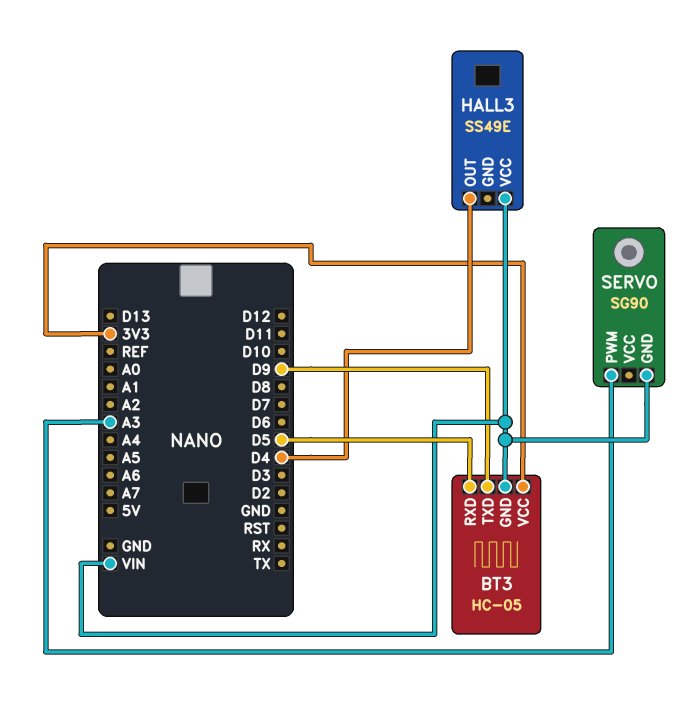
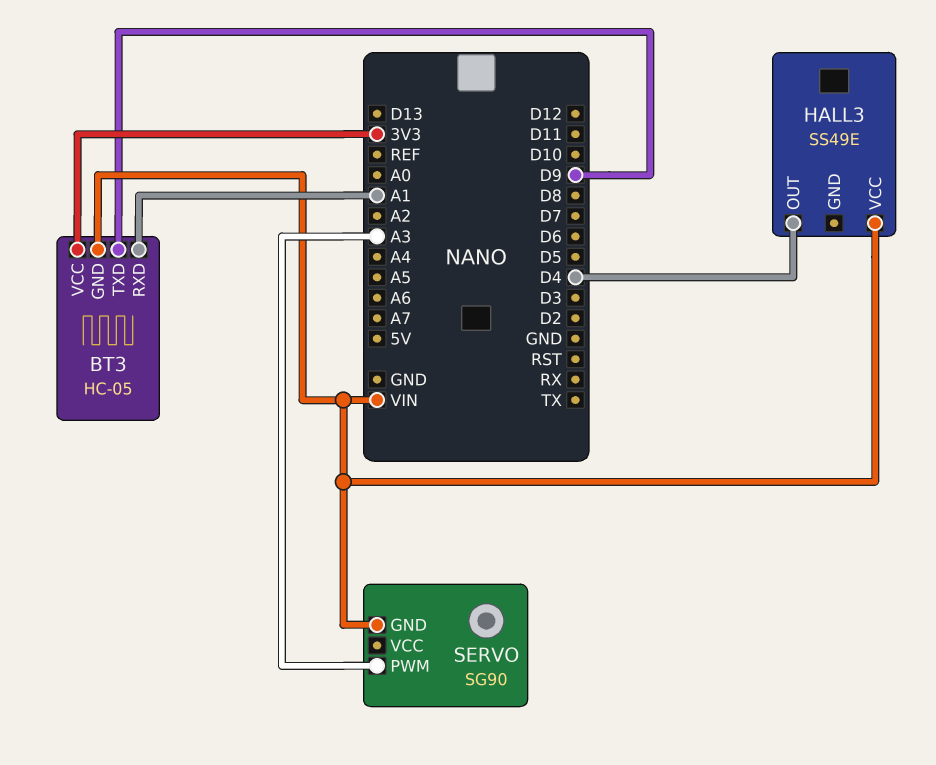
BT3 pin RXD: D5 -> A1

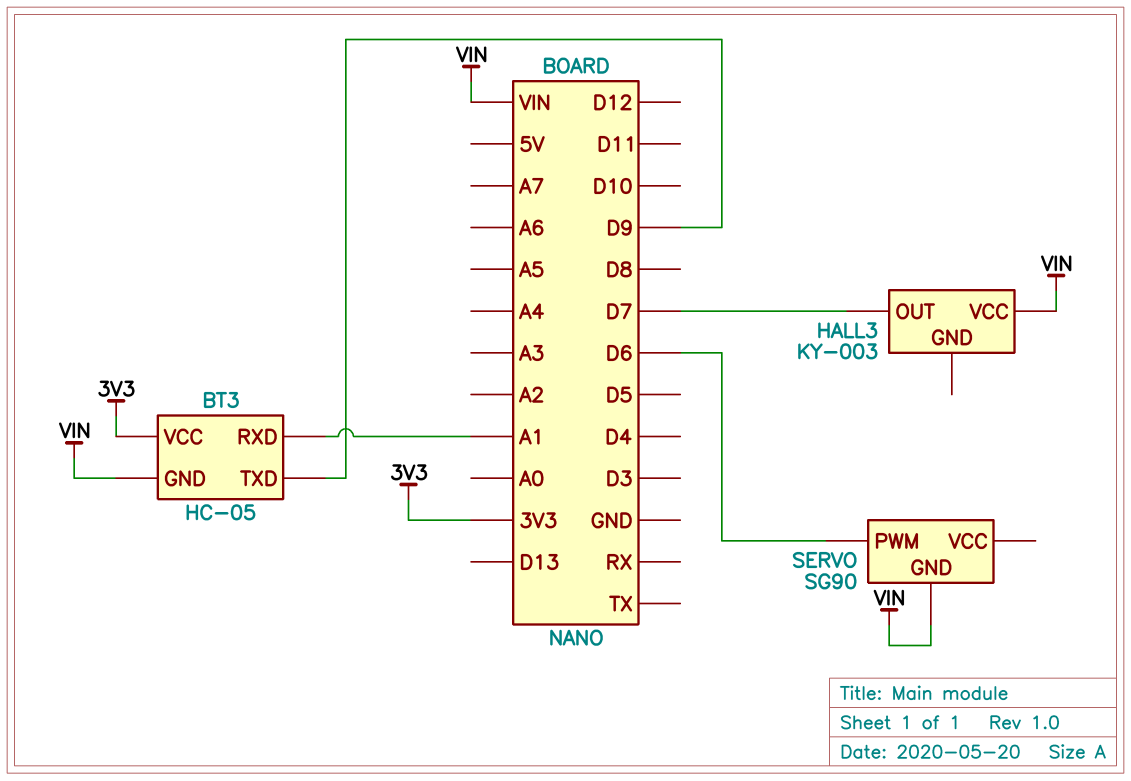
HALL3: SS49E -> KY-003
HALL3 pin OUT: D4 -> D7
SERVO pin PWM: A3 -> D6

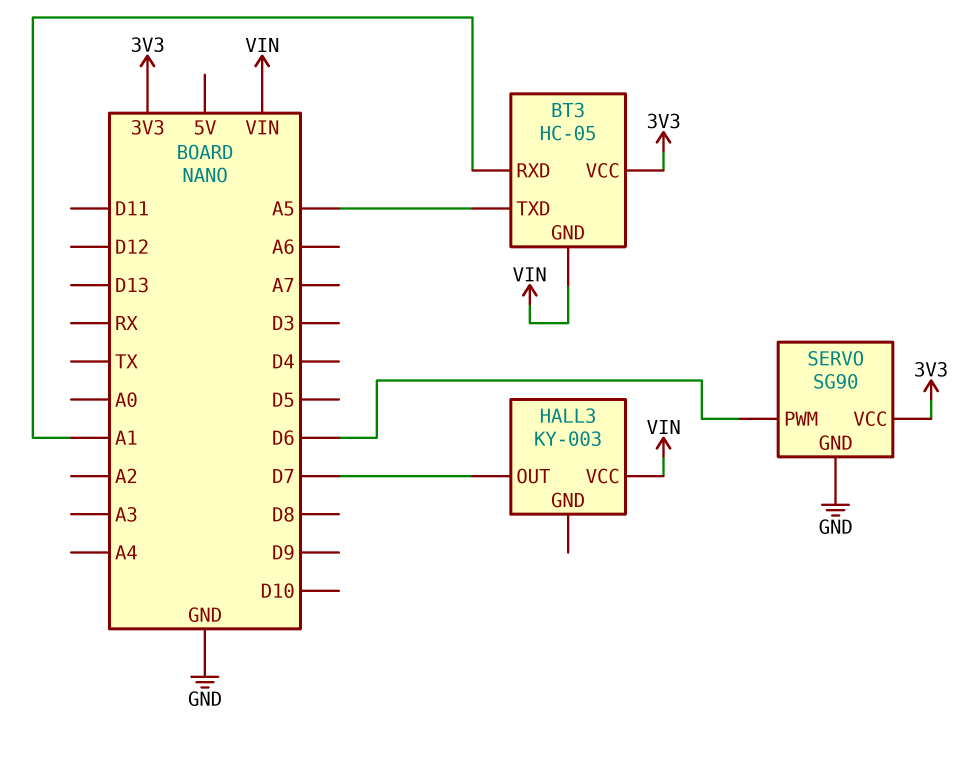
BT3 pin TXD: D9 -> A5
SERVO pin GND: VIN -> GND
SERVO pin VCC: none -> 3V3

